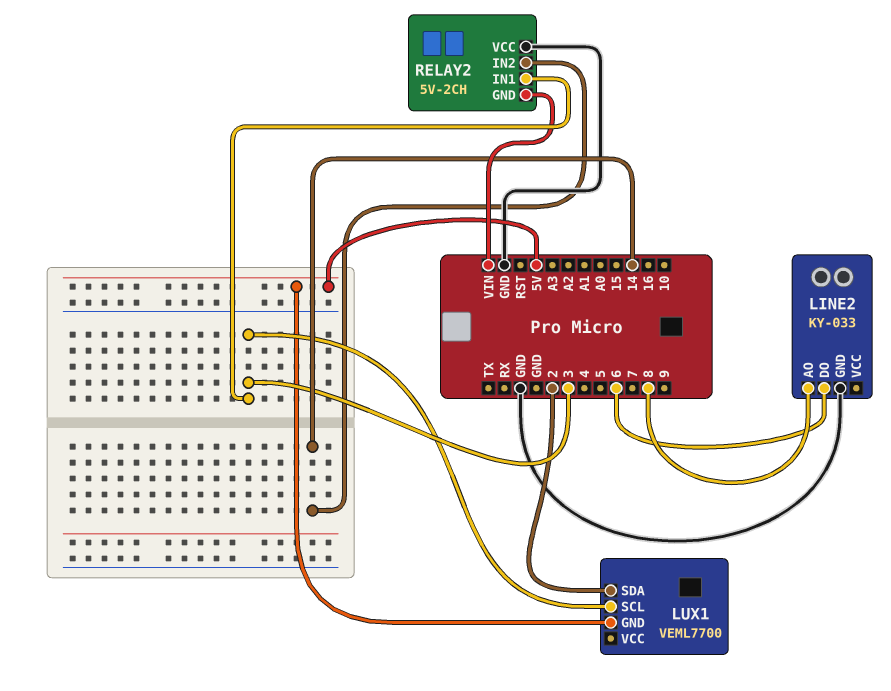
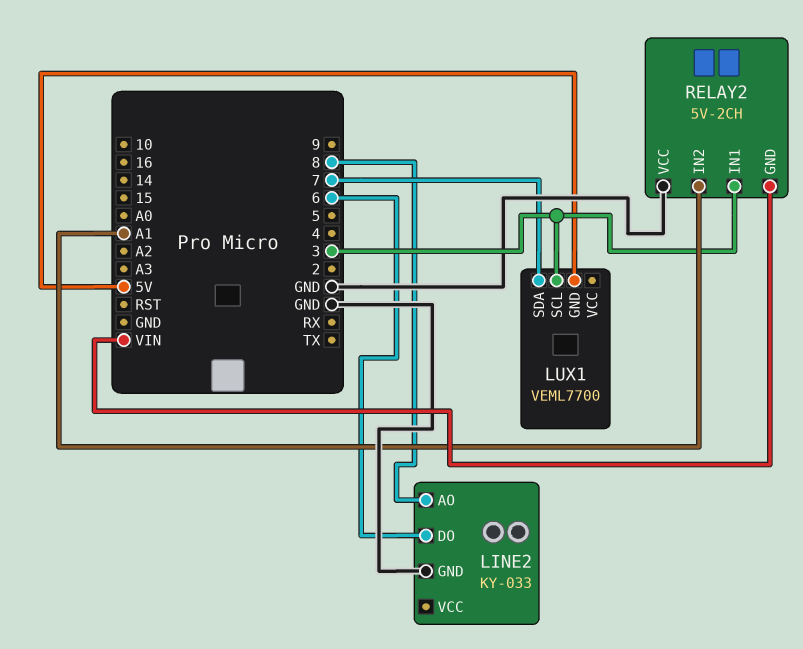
LUX1 pin SDA: 2 -> 7
RELAY2 pin IN2: 14 -> A1

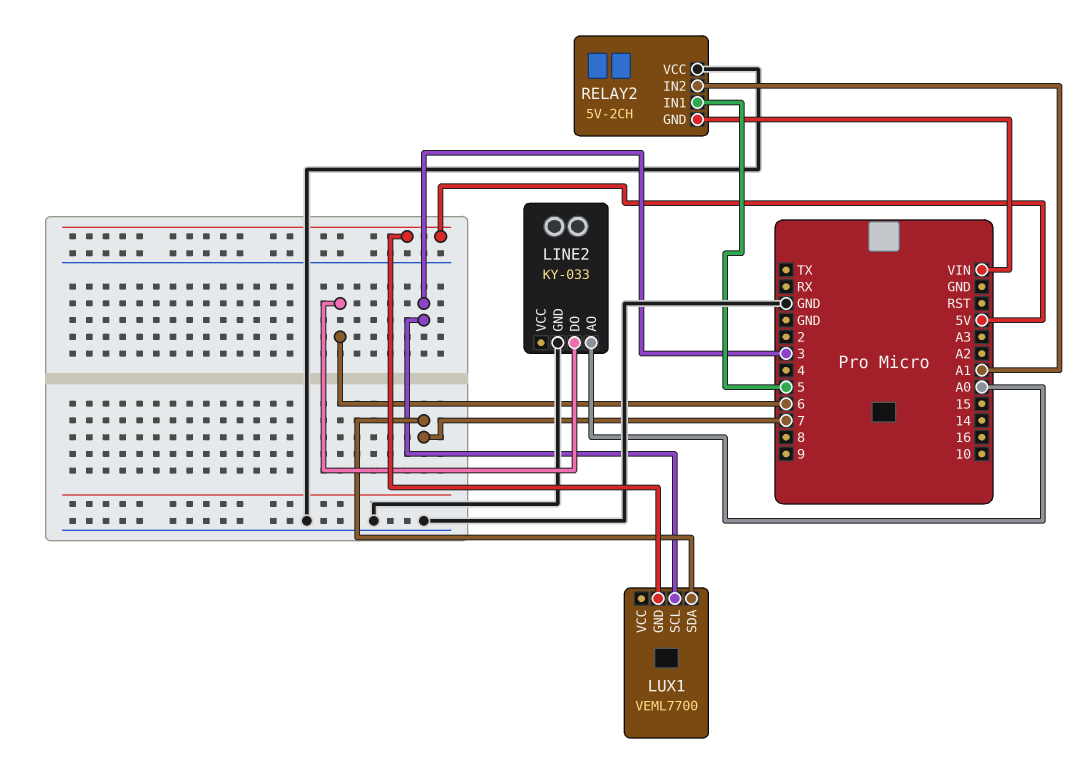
LINE2 pin AO: 8 -> A0
RELAY2 pin IN1: 3 -> 5

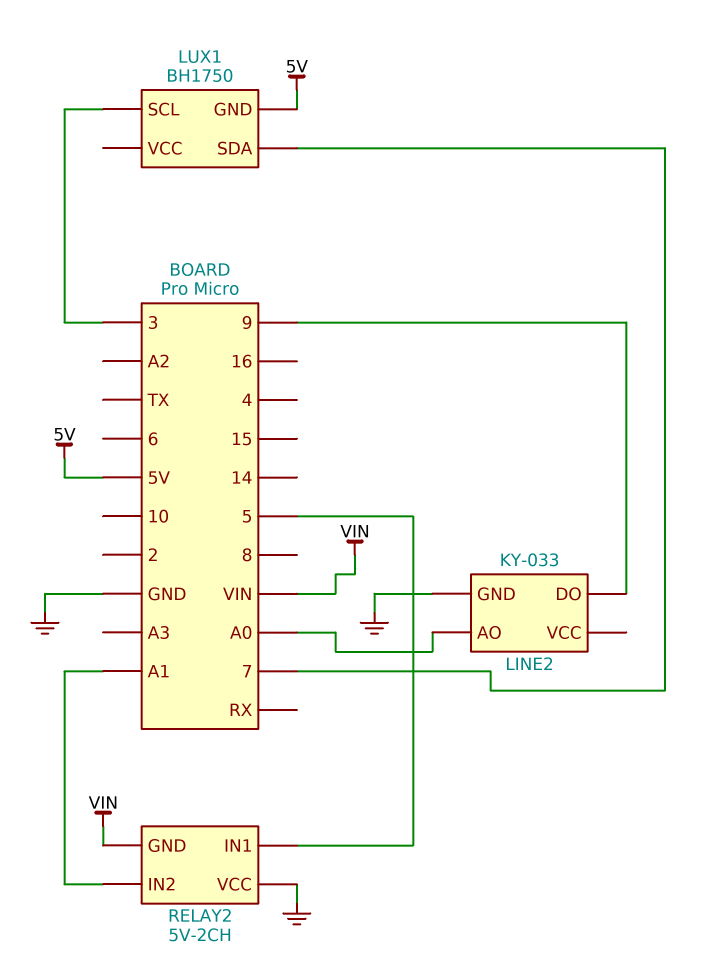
LINE2 pin DO: 6 -> 9
LUX1: VEML7700 -> BH1750

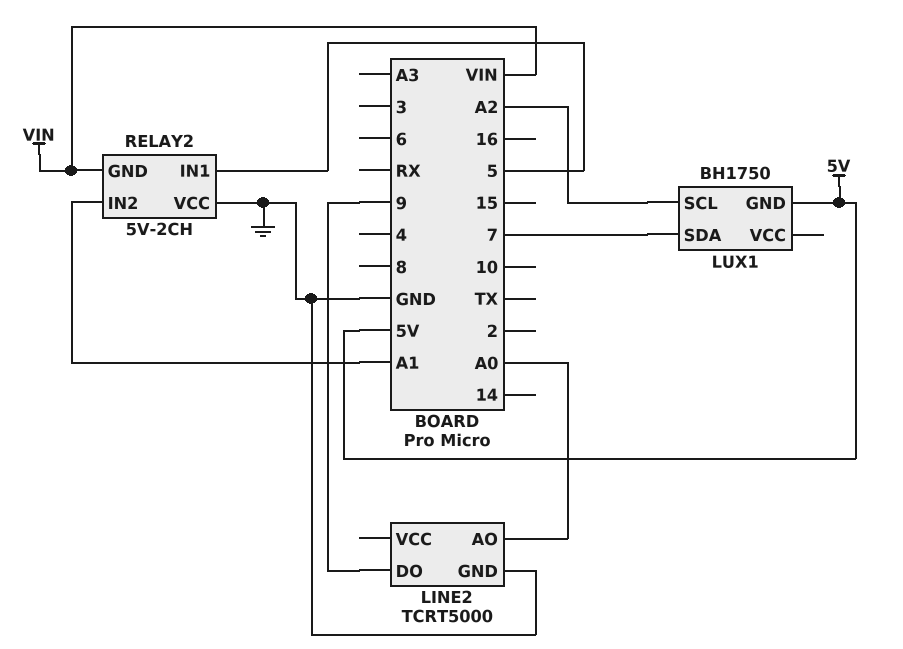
LINE2: KY-033 -> TCRT5000
LUX1 pin SCL: 3 -> A2

